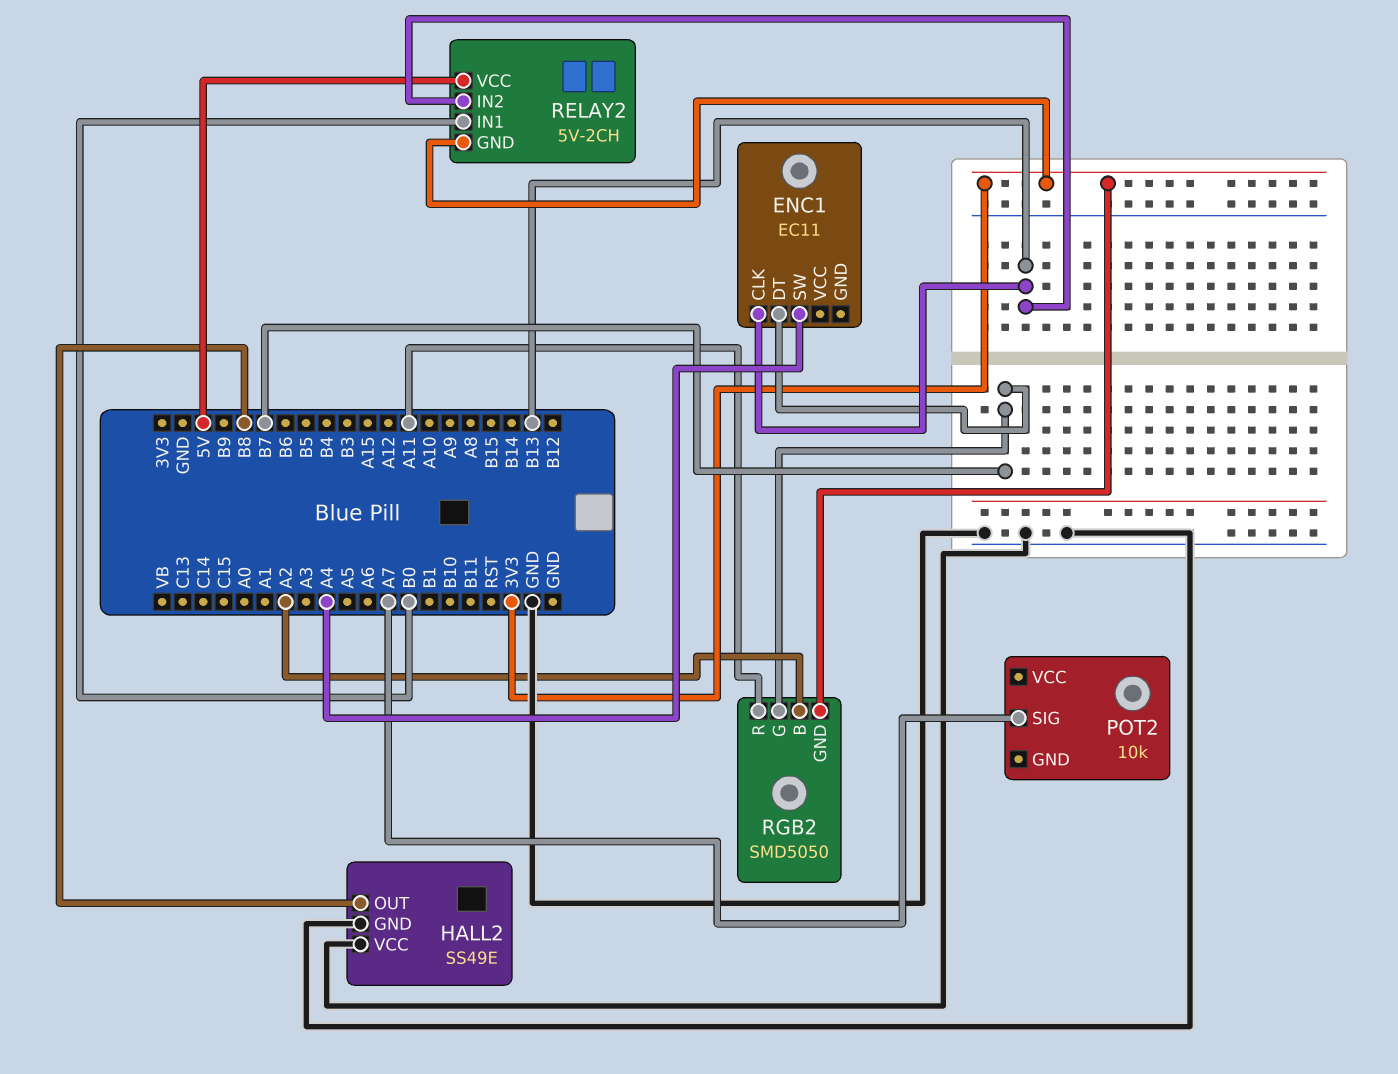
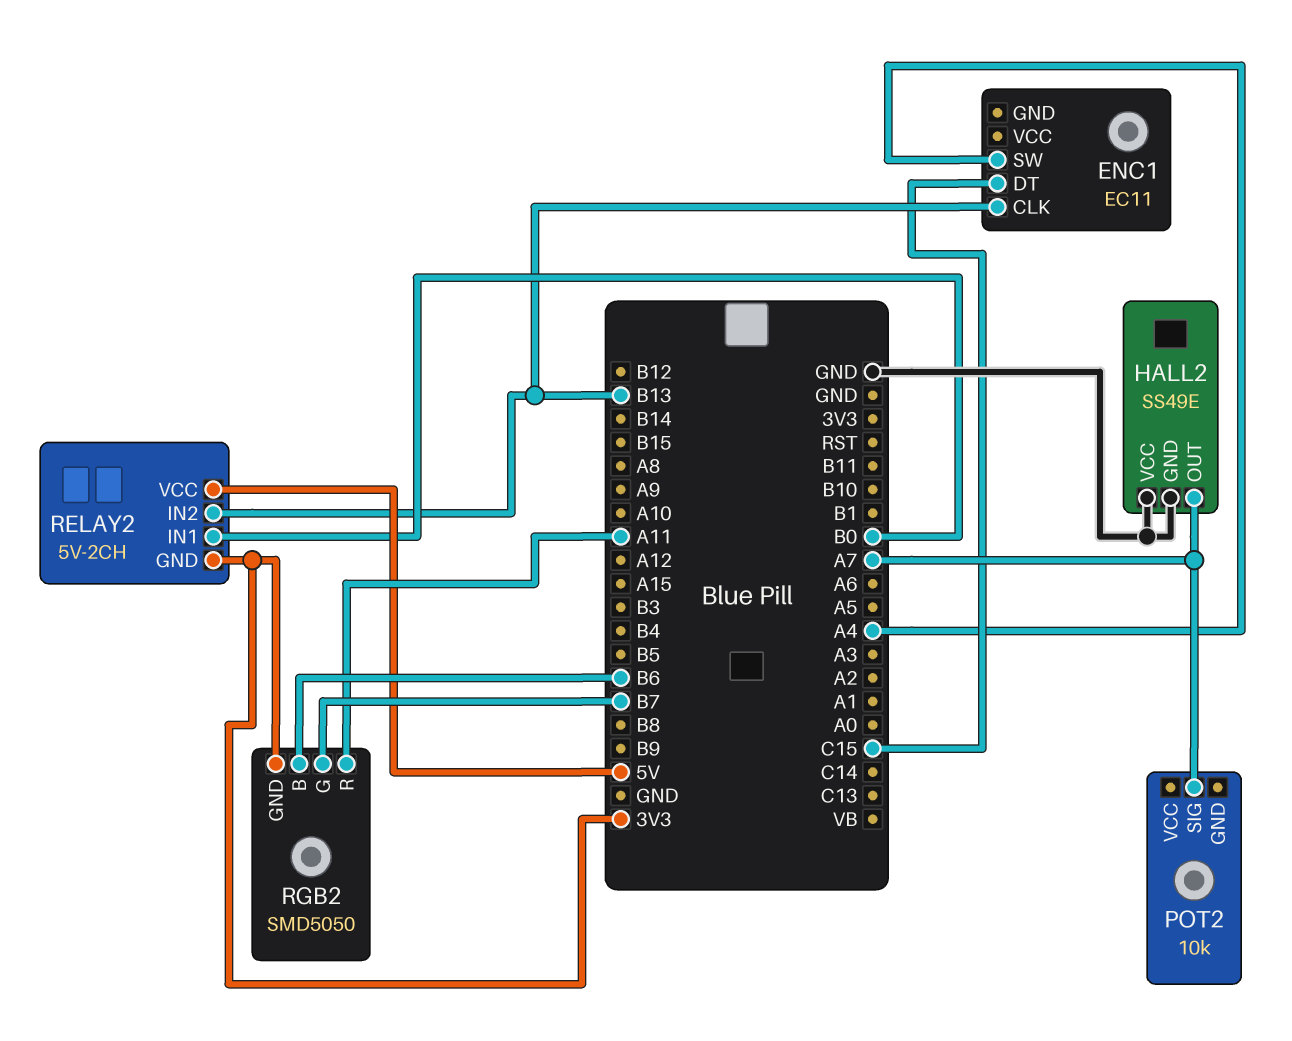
ENC1 pin DT: B7 -> C15
HALL2 pin OUT: B8 -> A7
RGB2 pin B: A2 -> B6

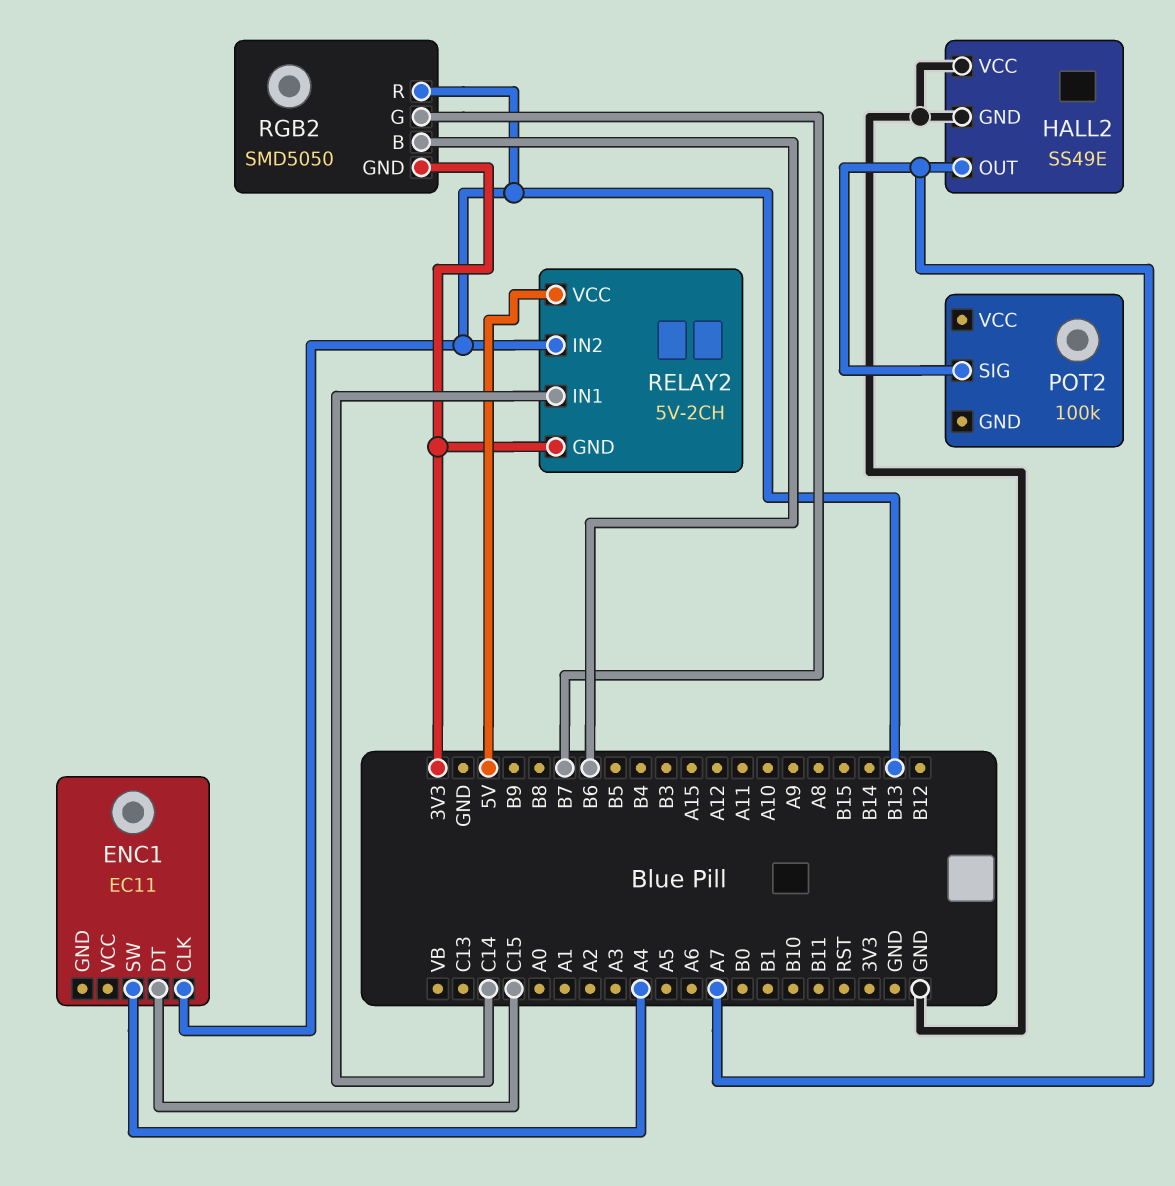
POT2: 10k -> 100k
RELAY2 pin IN1: B0 -> C14
RGB2 pin R: A11 -> B13

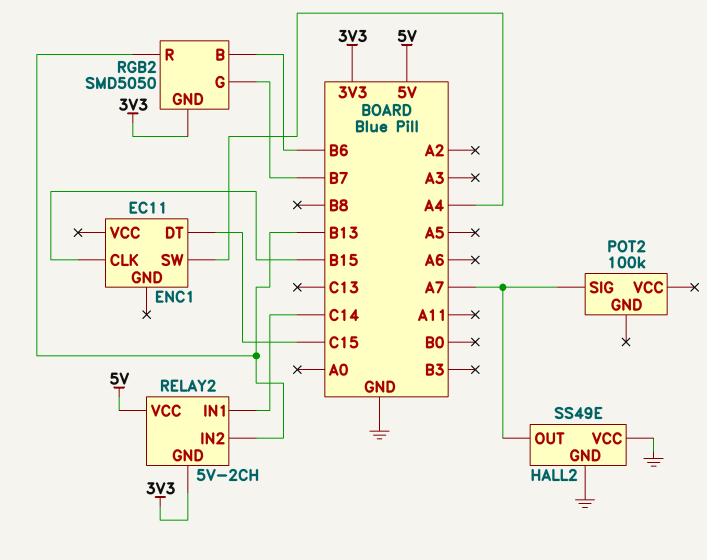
ENC1 pin CLK: B13 -> B15

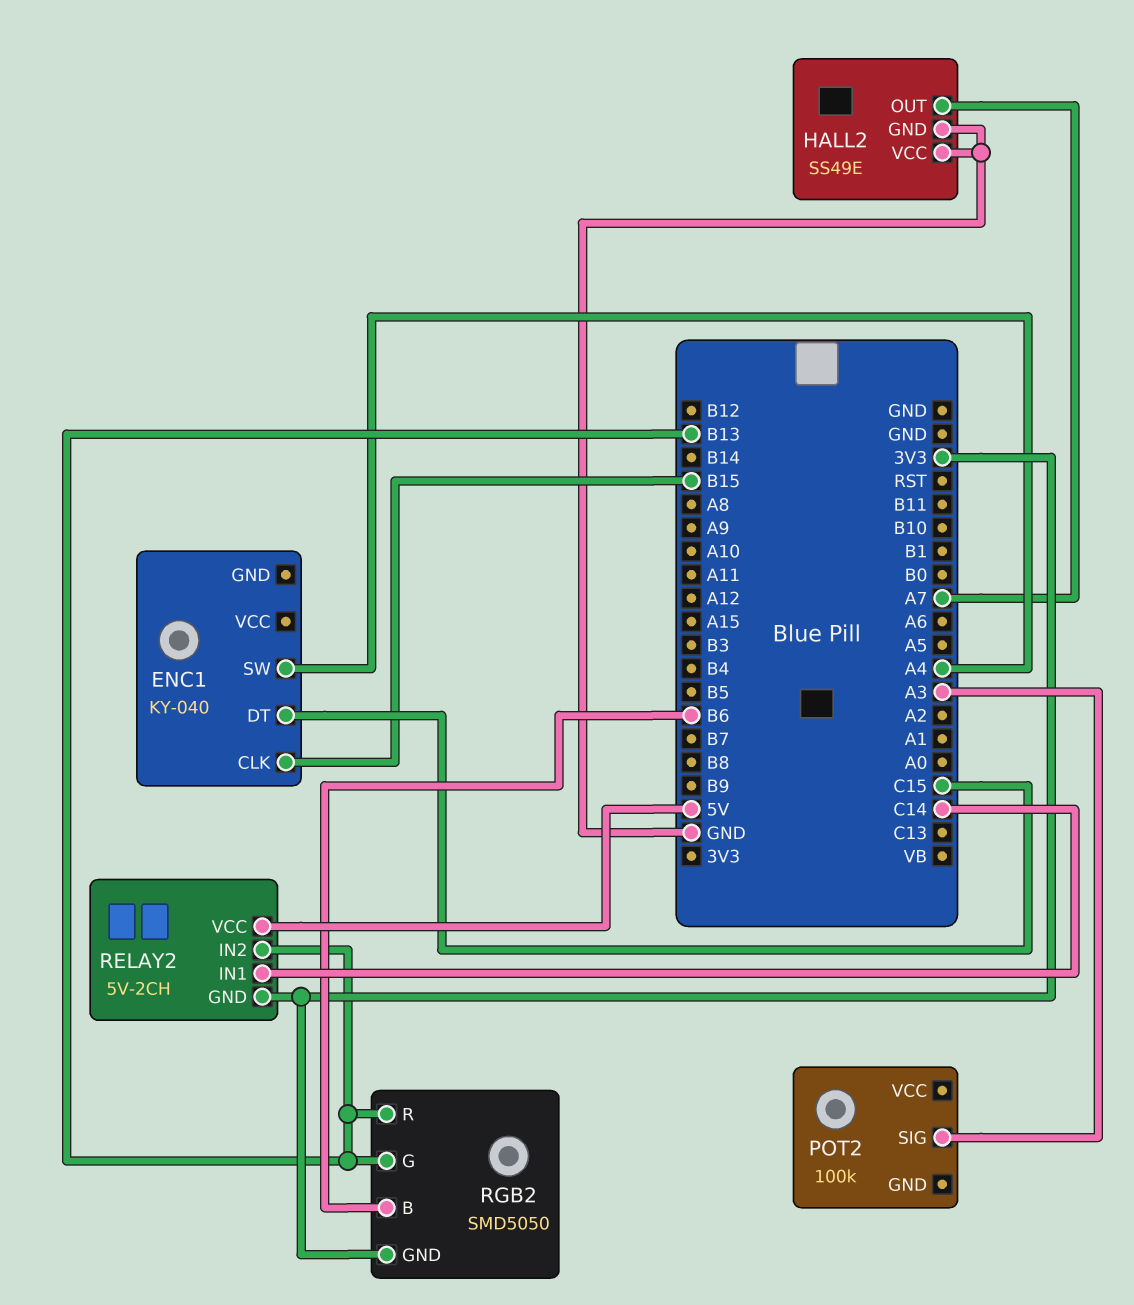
ENC1: EC11 -> KY-040
POT2 pin SIG: A7 -> A3
RGB2 pin G: B7 -> B13

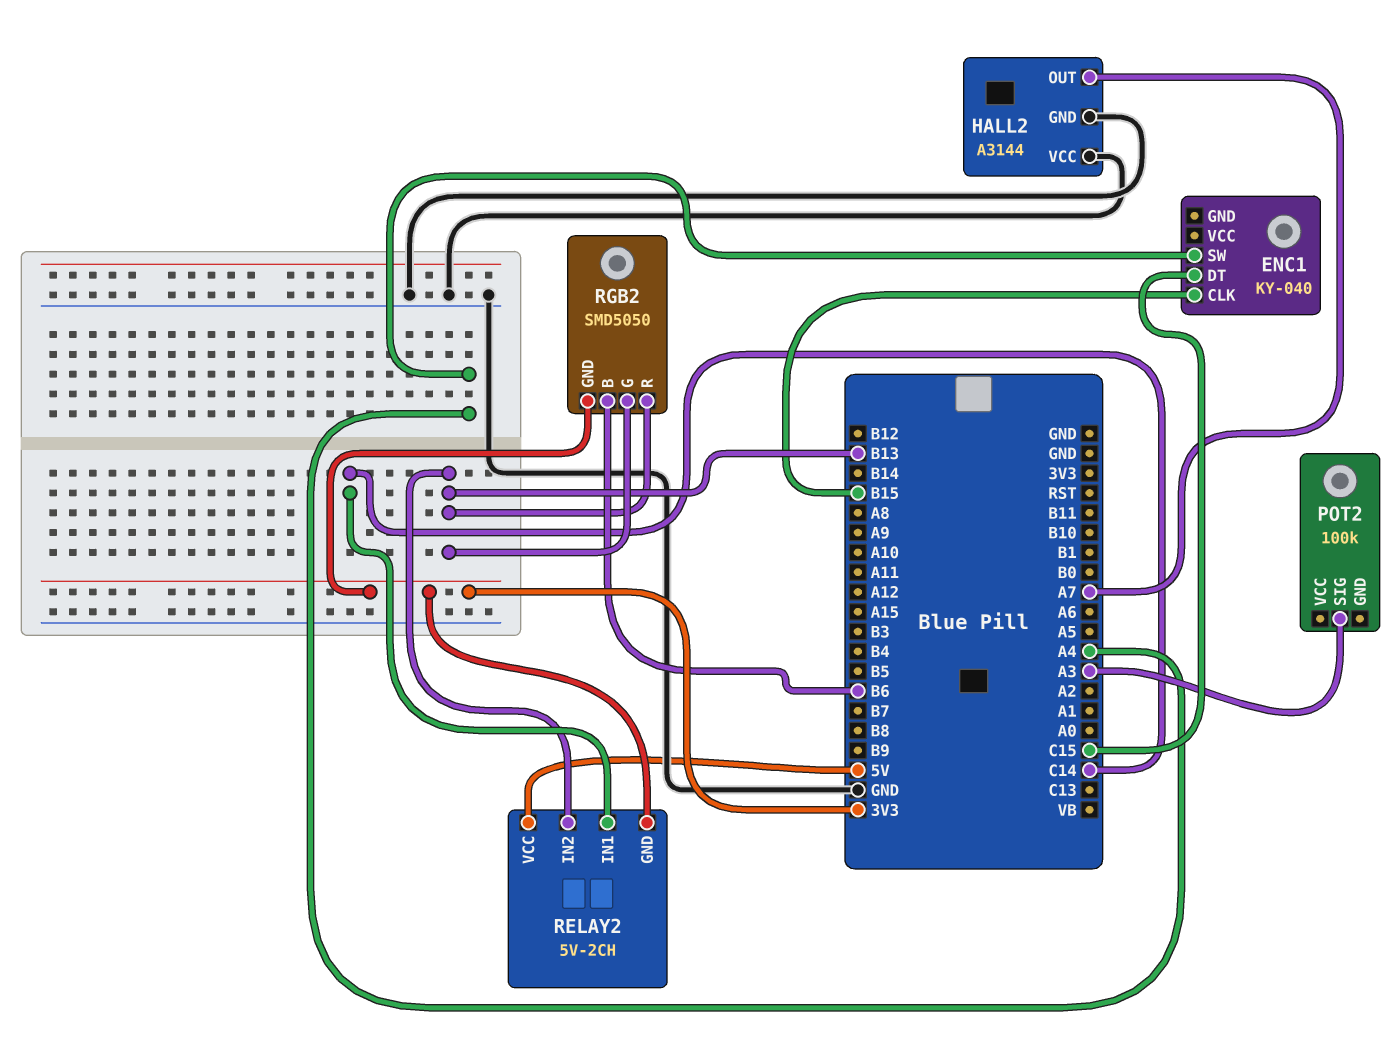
HALL2: SS49E -> A3144

